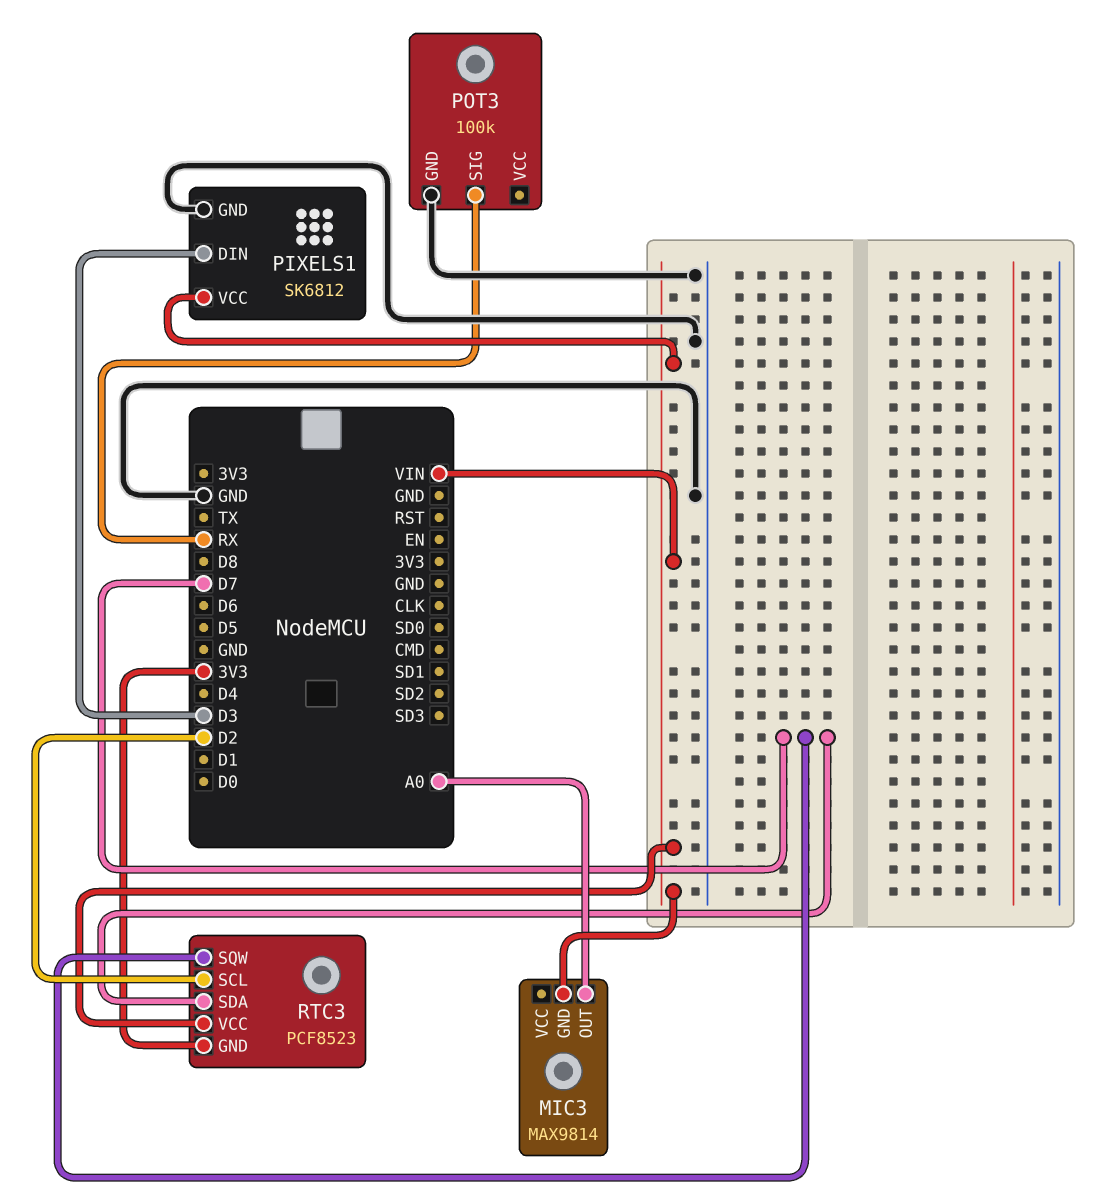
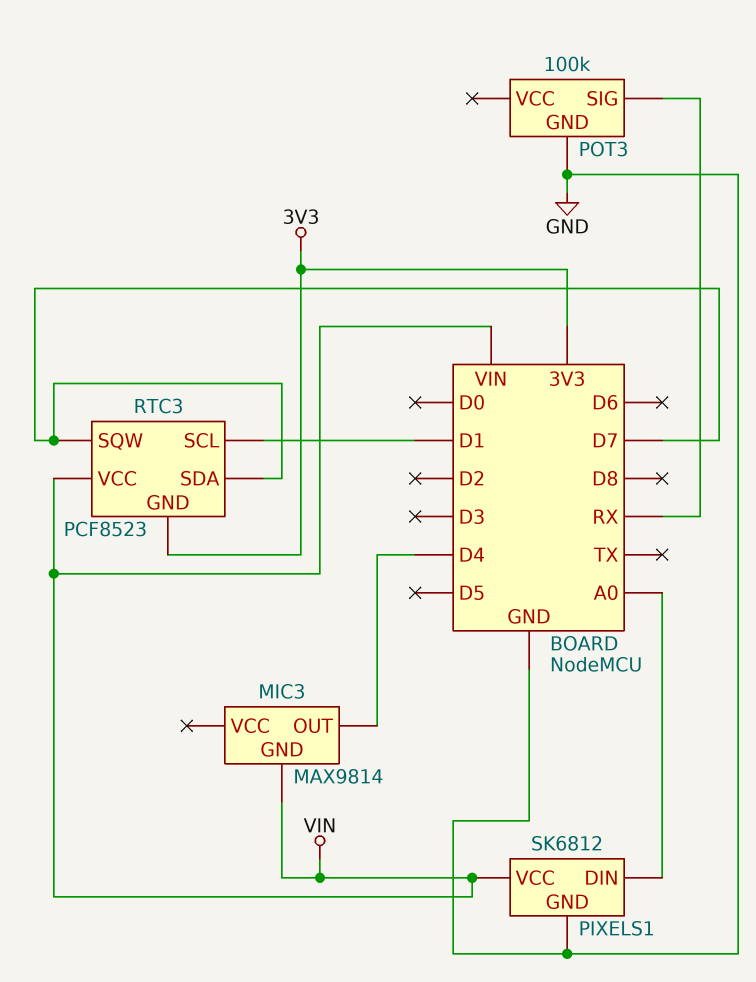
MIC3 pin OUT: A0 -> D4
PIXELS1 pin DIN: D3 -> A0
RTC3 pin SCL: D2 -> D1

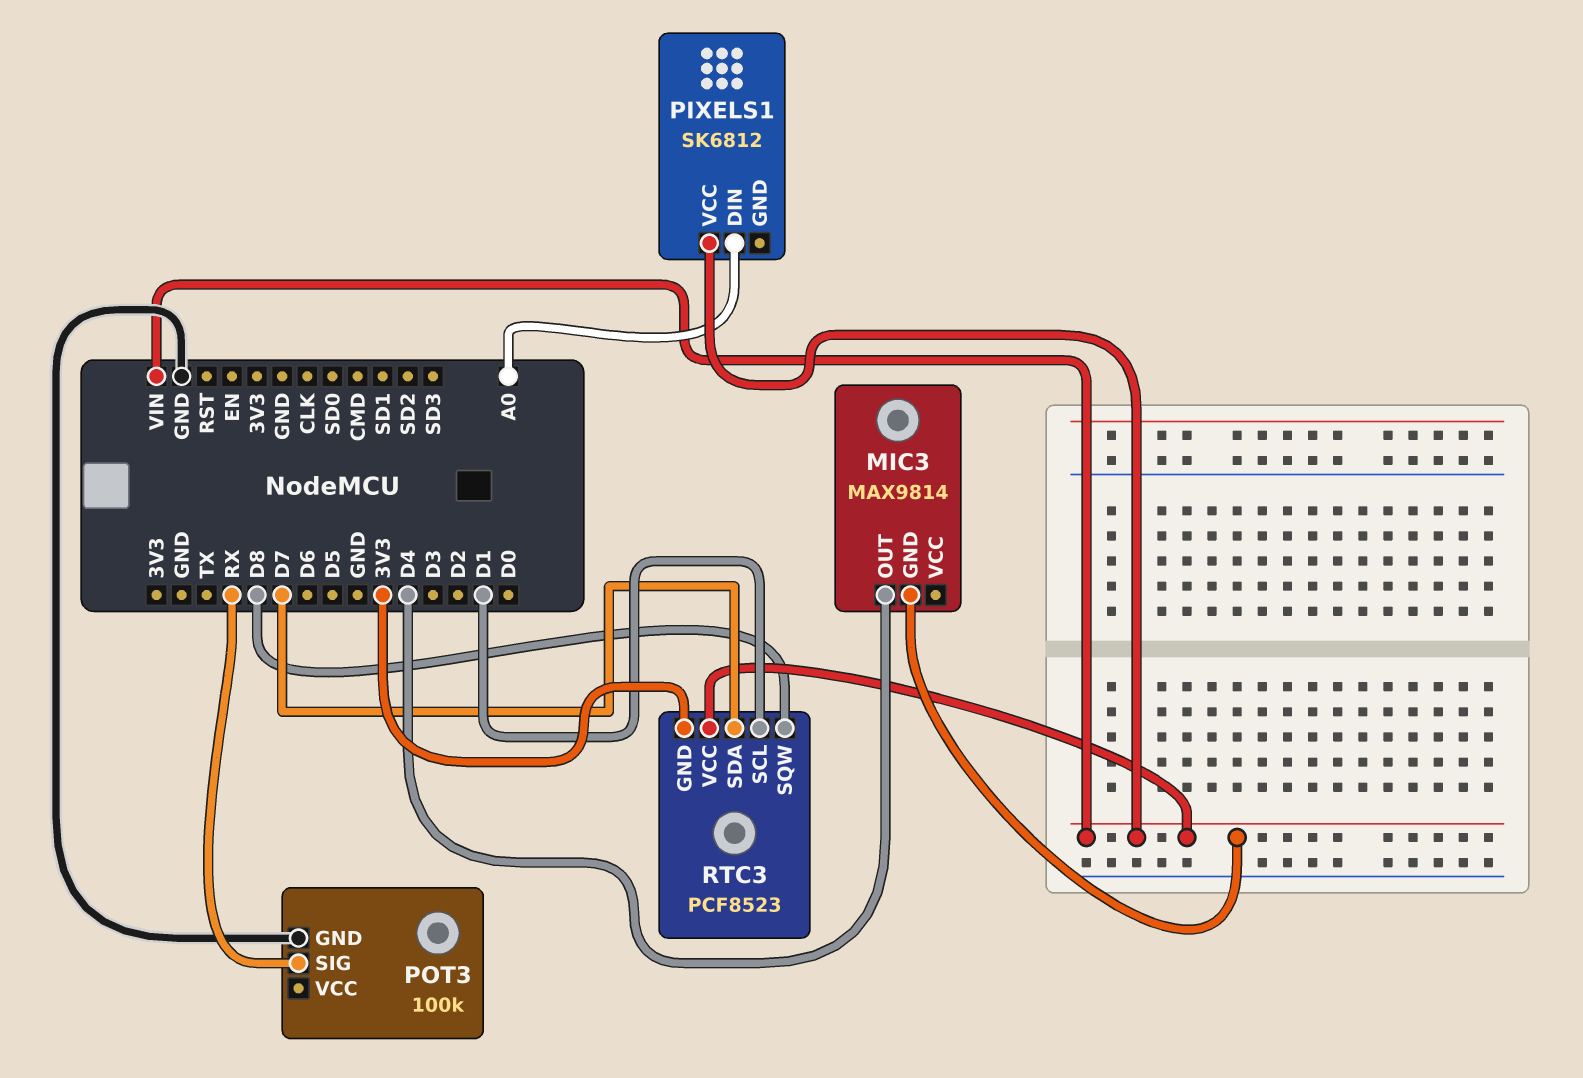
PIXELS1 pin GND: GND -> none
RTC3 pin SQW: D7 -> D8

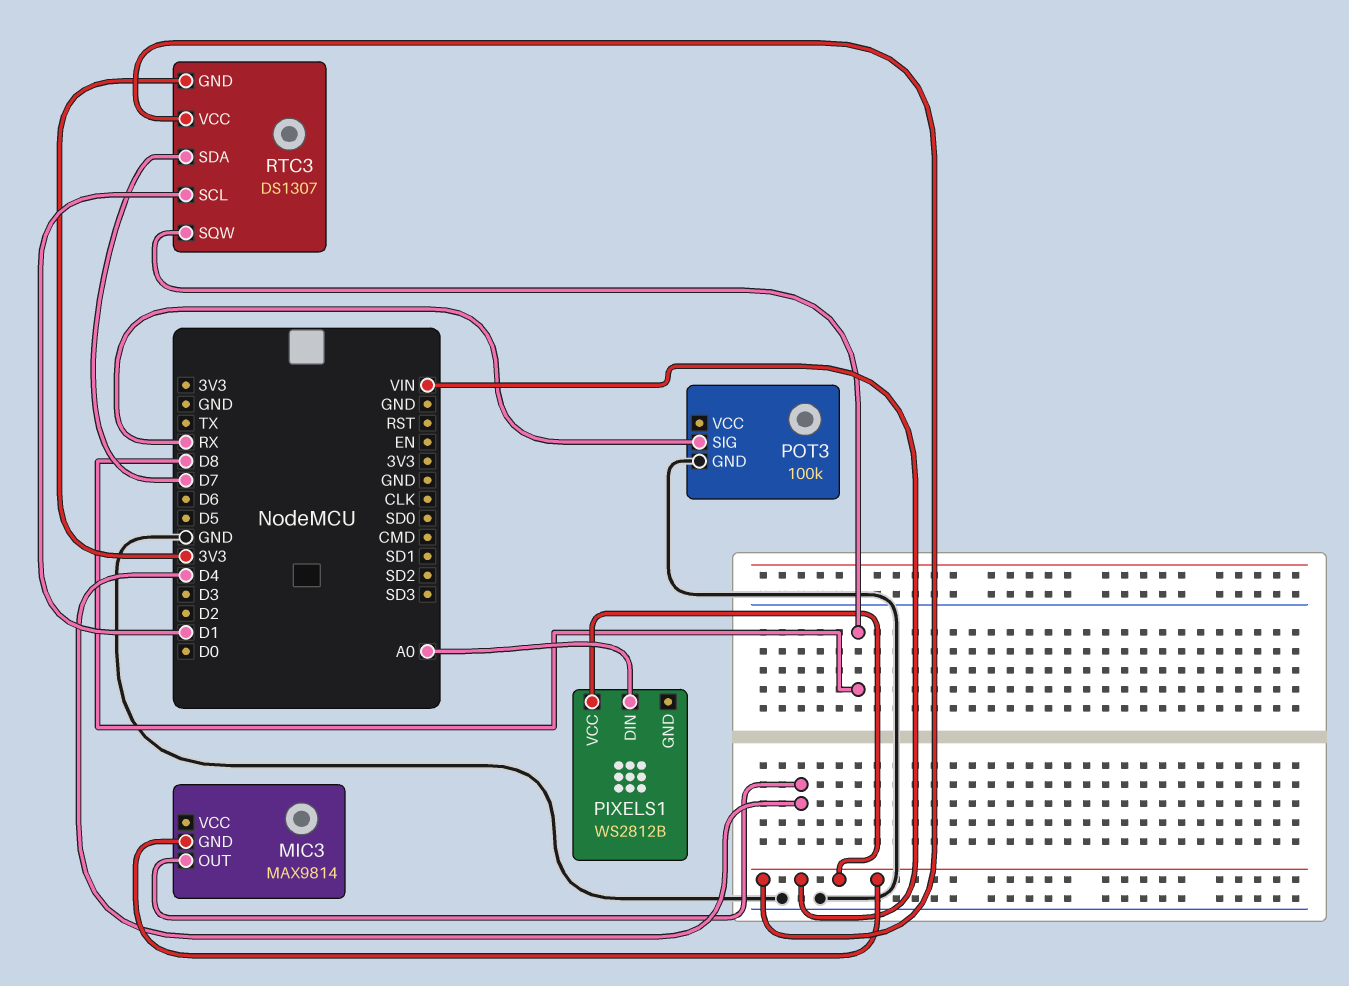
PIXELS1: SK6812 -> WS2812B
RTC3: PCF8523 -> DS1307

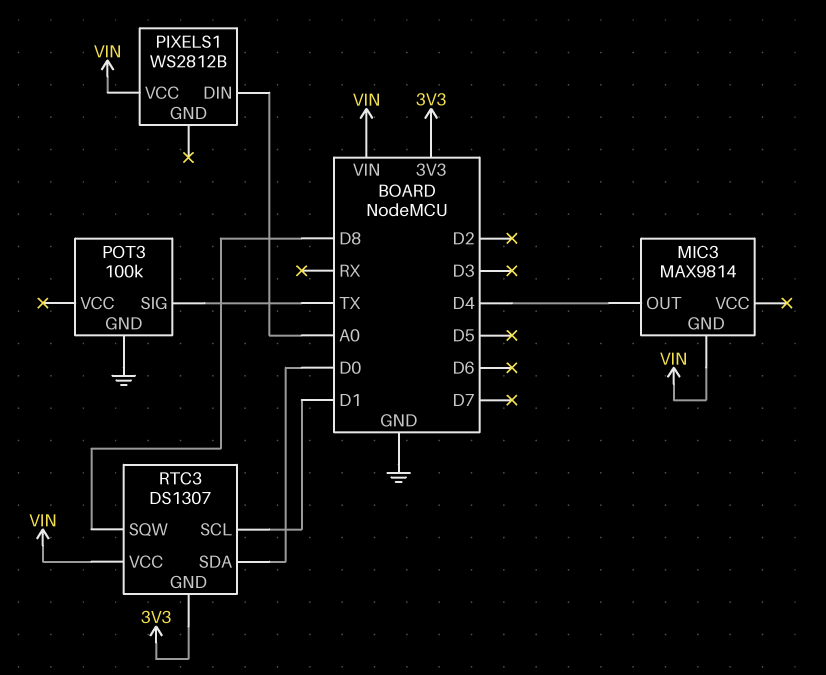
POT3 pin SIG: RX -> TX
RTC3 pin SDA: D7 -> D0

